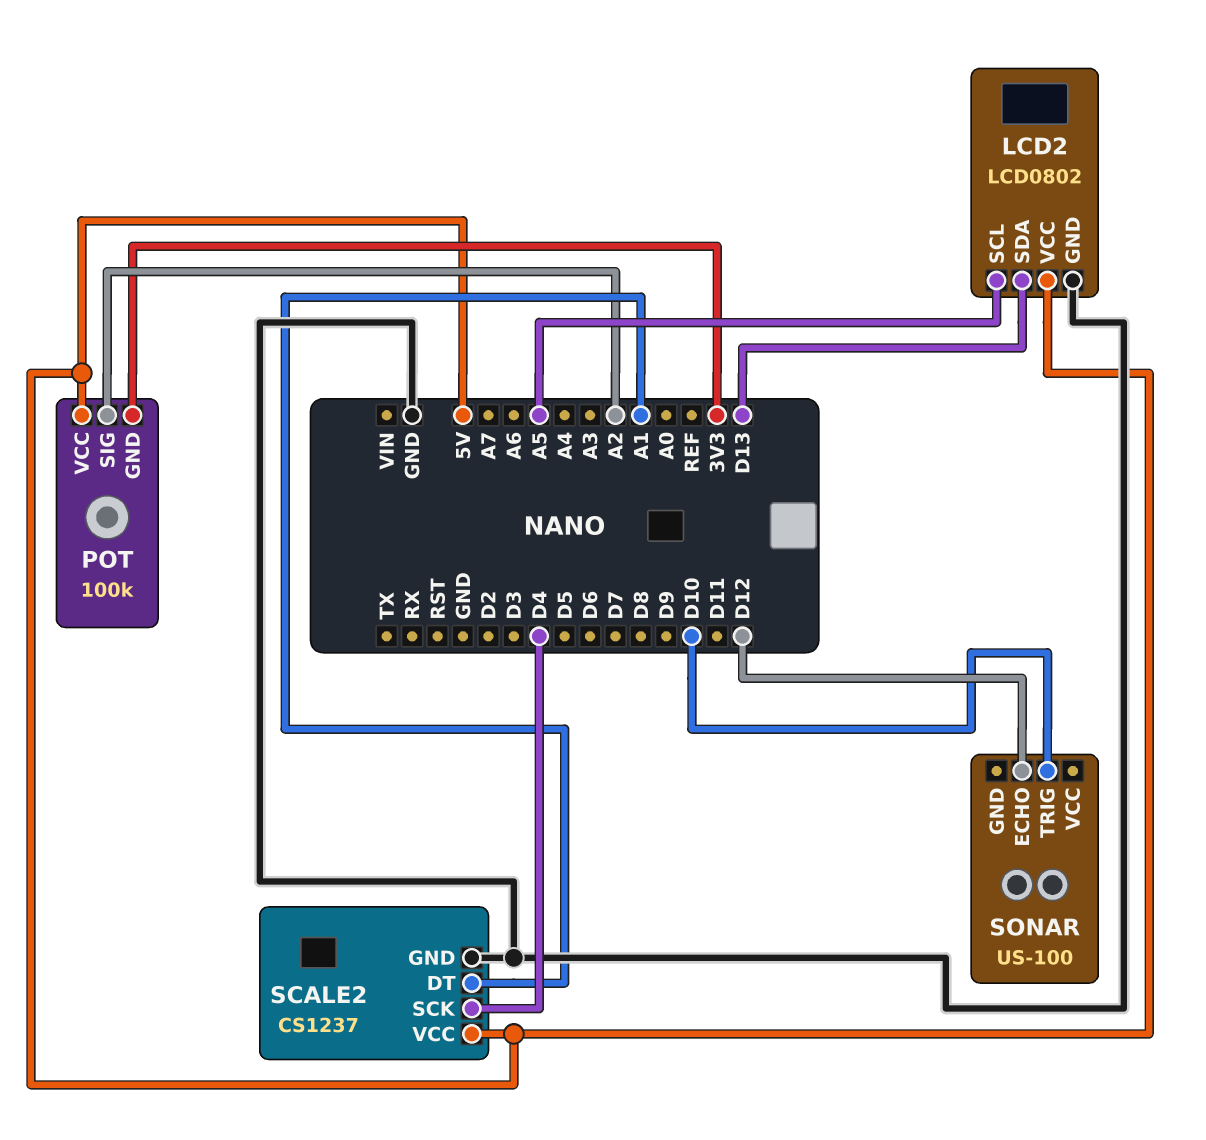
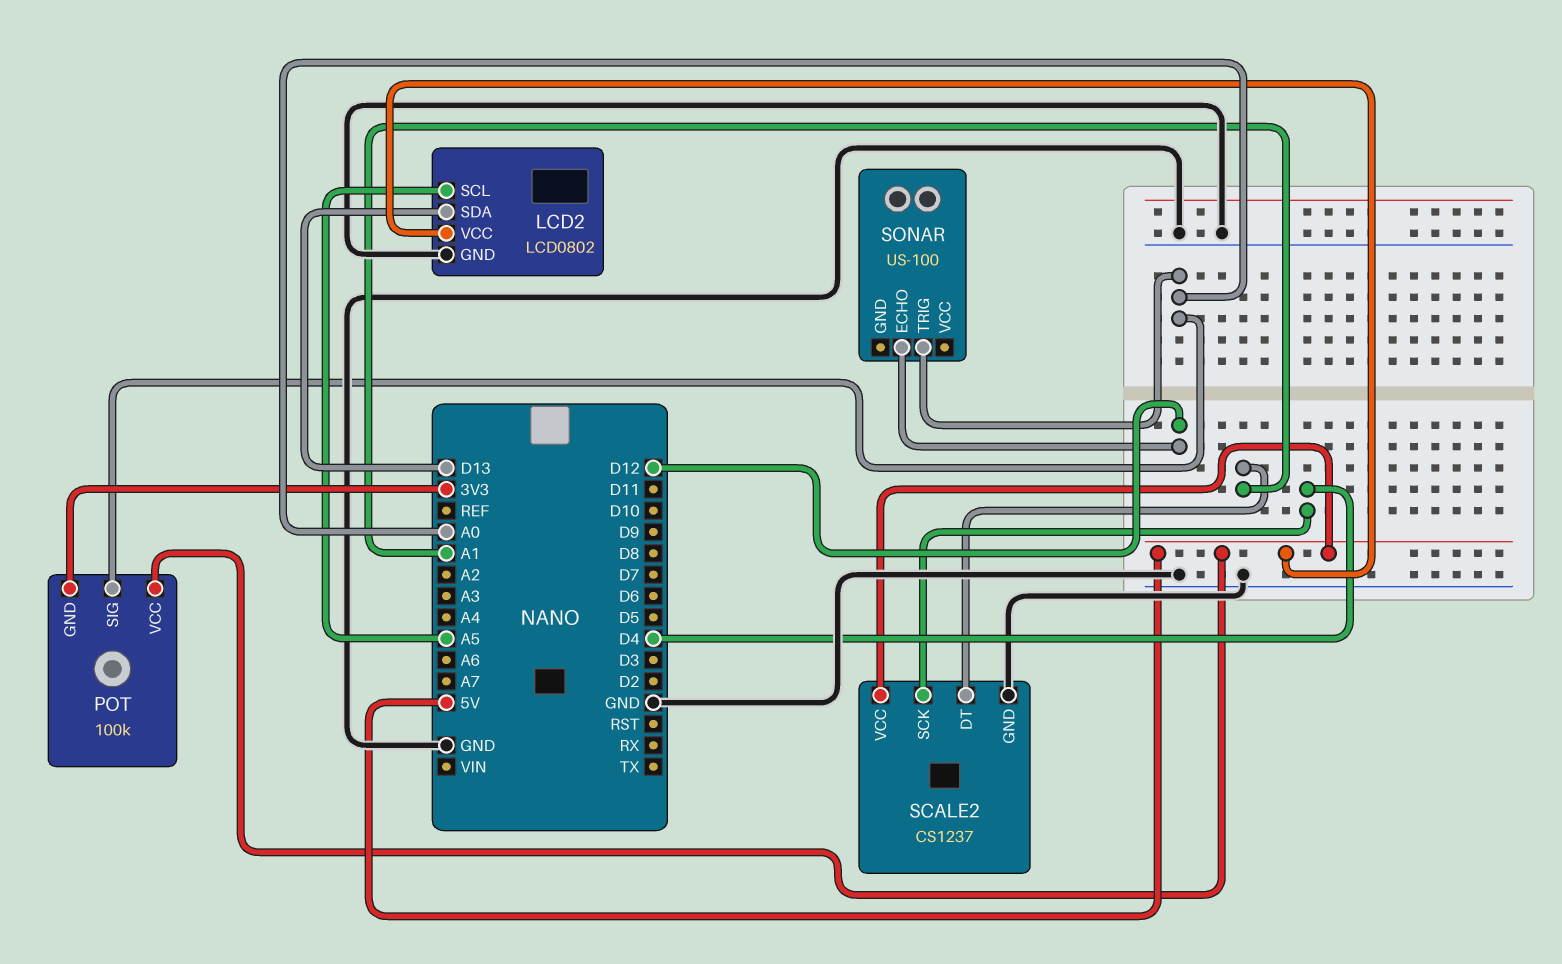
POT pin SIG: A2 -> A0
SONAR pin TRIG: D10 -> A0

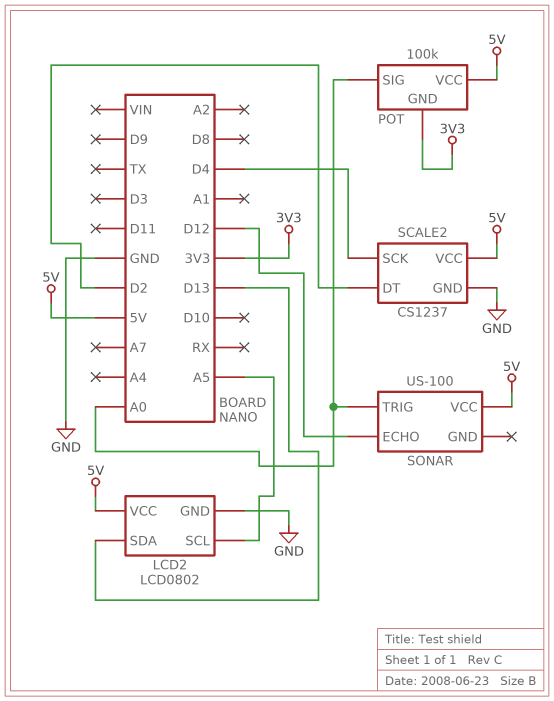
SCALE2 pin DT: A1 -> D2
SONAR pin VCC: none -> 5V

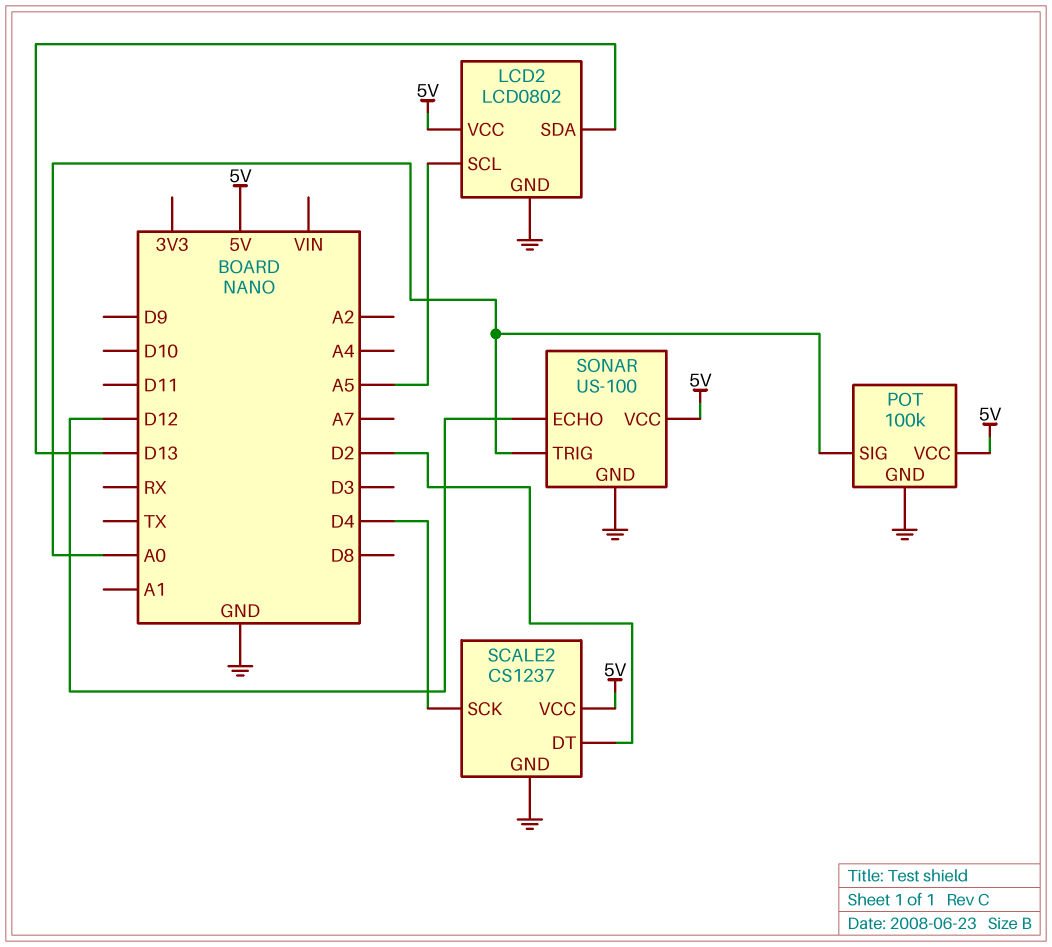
POT pin GND: 3V3 -> GND
SONAR pin GND: none -> GND

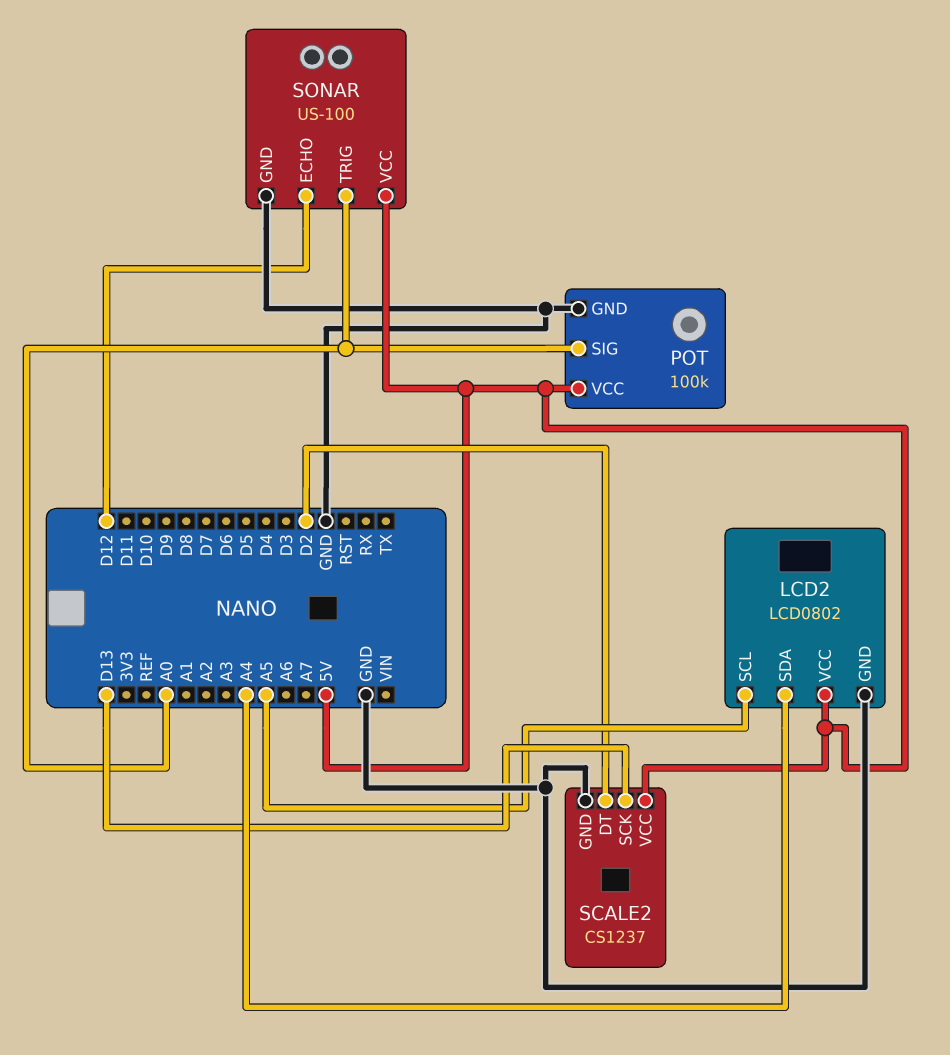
LCD2 pin SDA: D13 -> A4
SCALE2 pin SCK: D4 -> D13

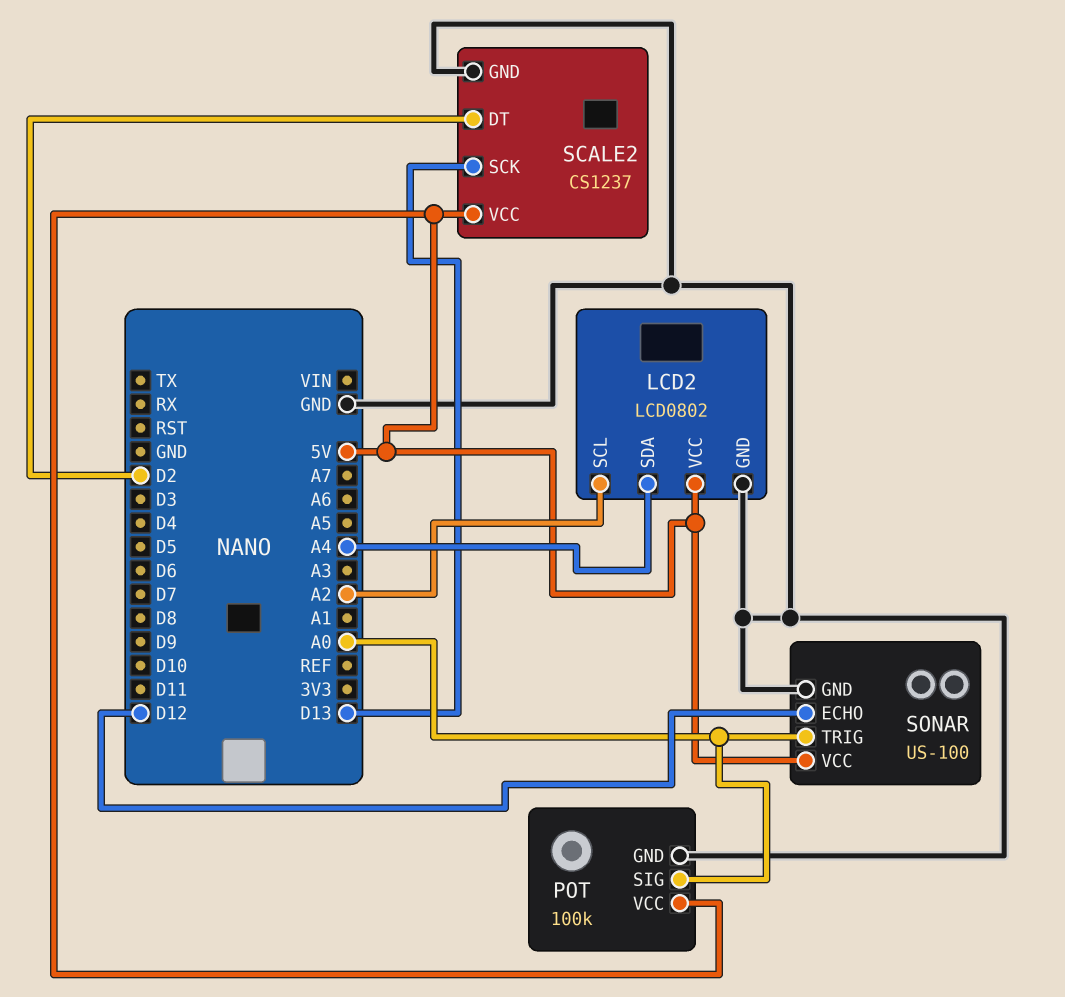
LCD2 pin SCL: A5 -> A2

